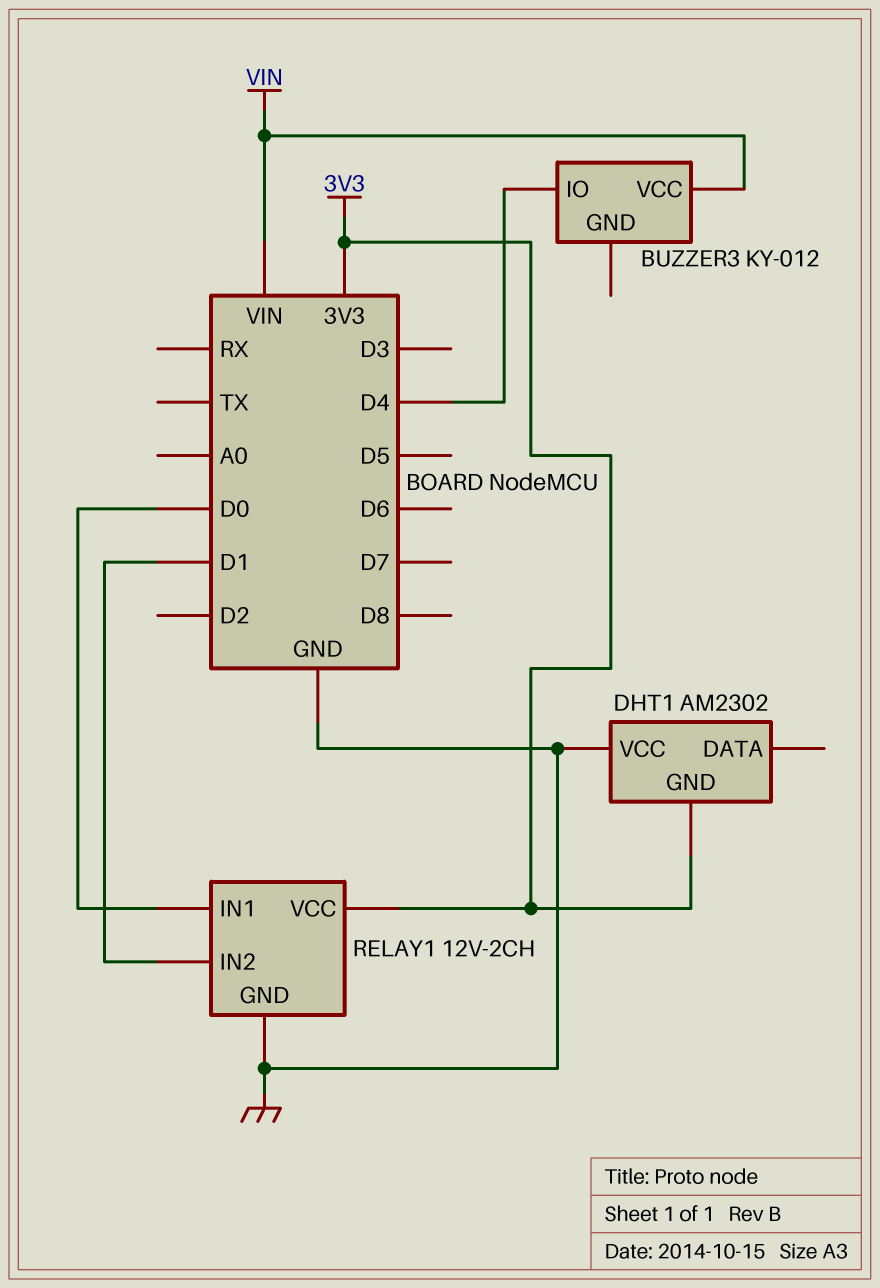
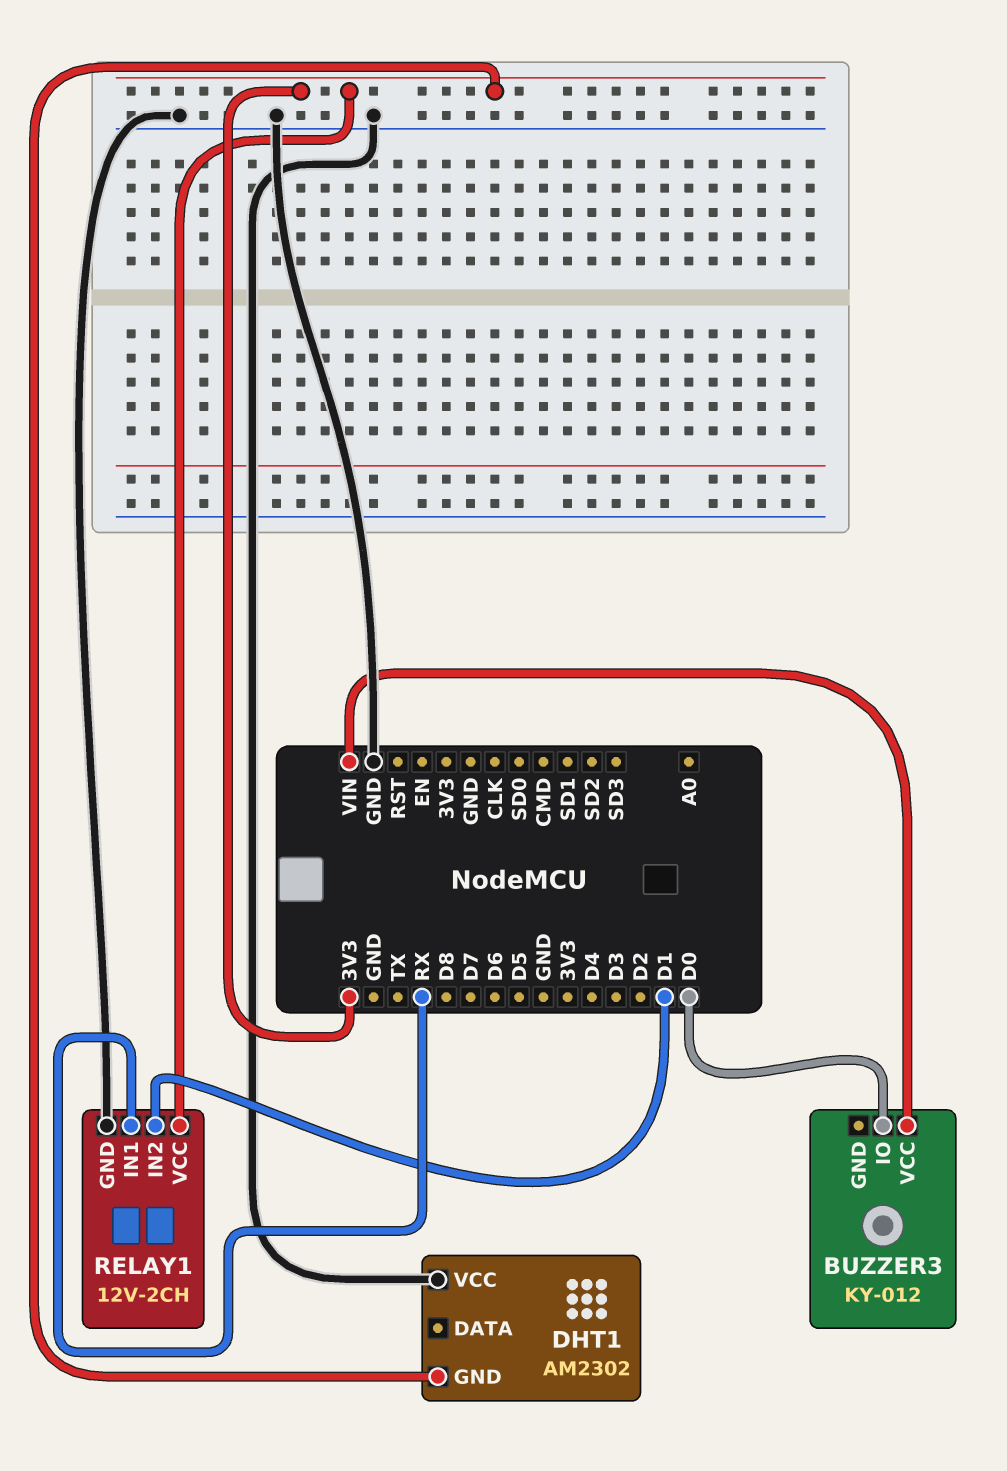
BUZZER3 pin IO: D4 -> D0
RELAY1 pin IN1: D0 -> RX

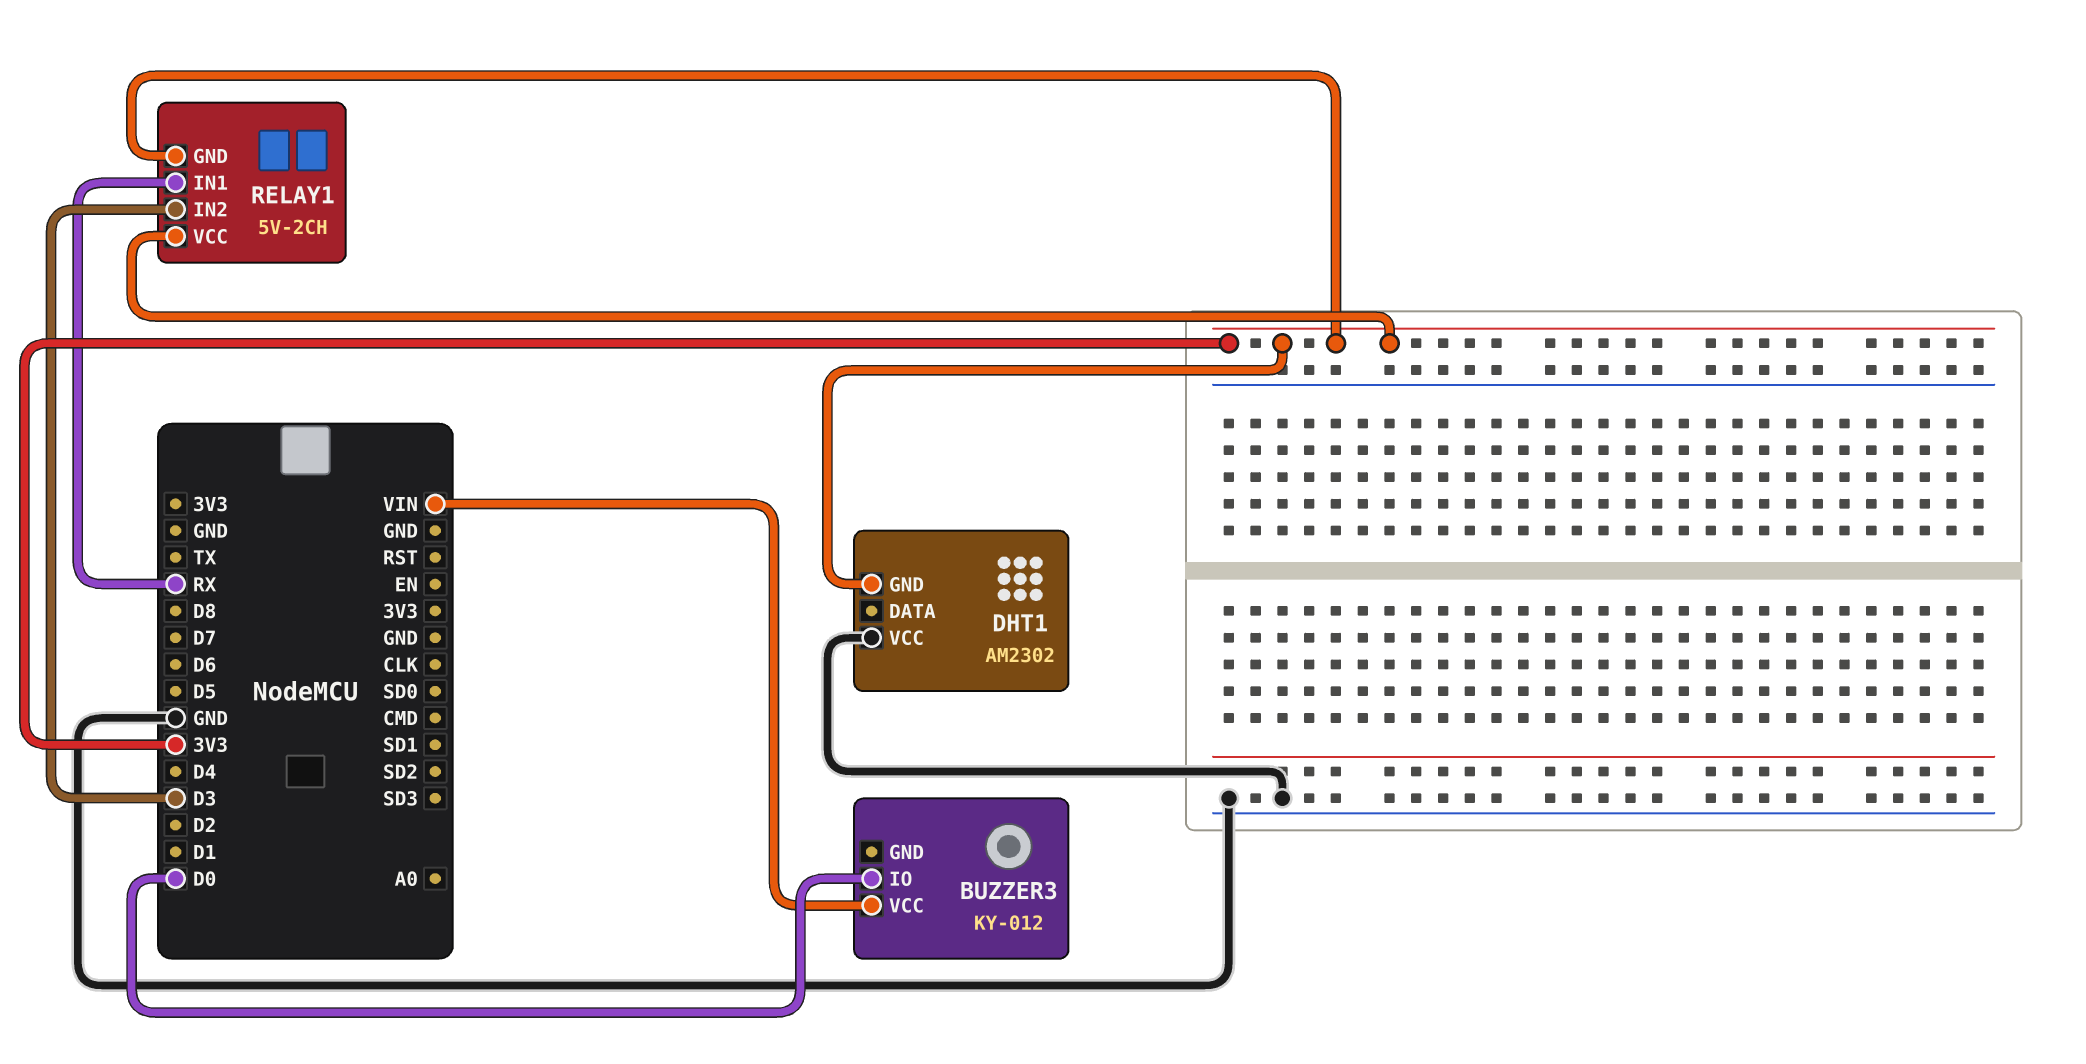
RELAY1: 12V-2CH -> 5V-2CH
RELAY1 pin GND: GND -> 3V3
RELAY1 pin IN2: D1 -> D3

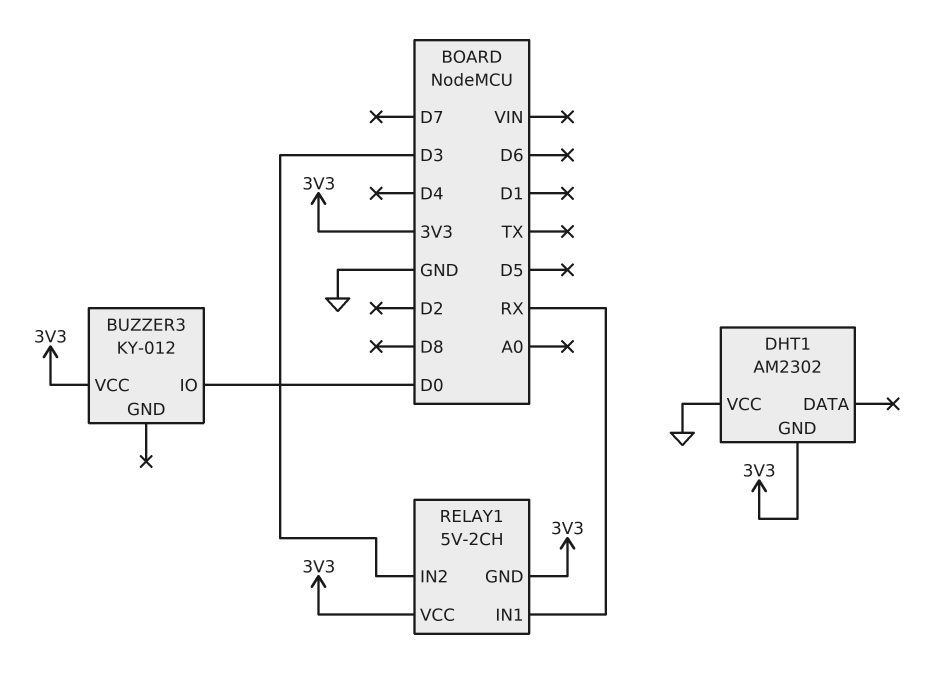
BUZZER3 pin VCC: VIN -> 3V3

